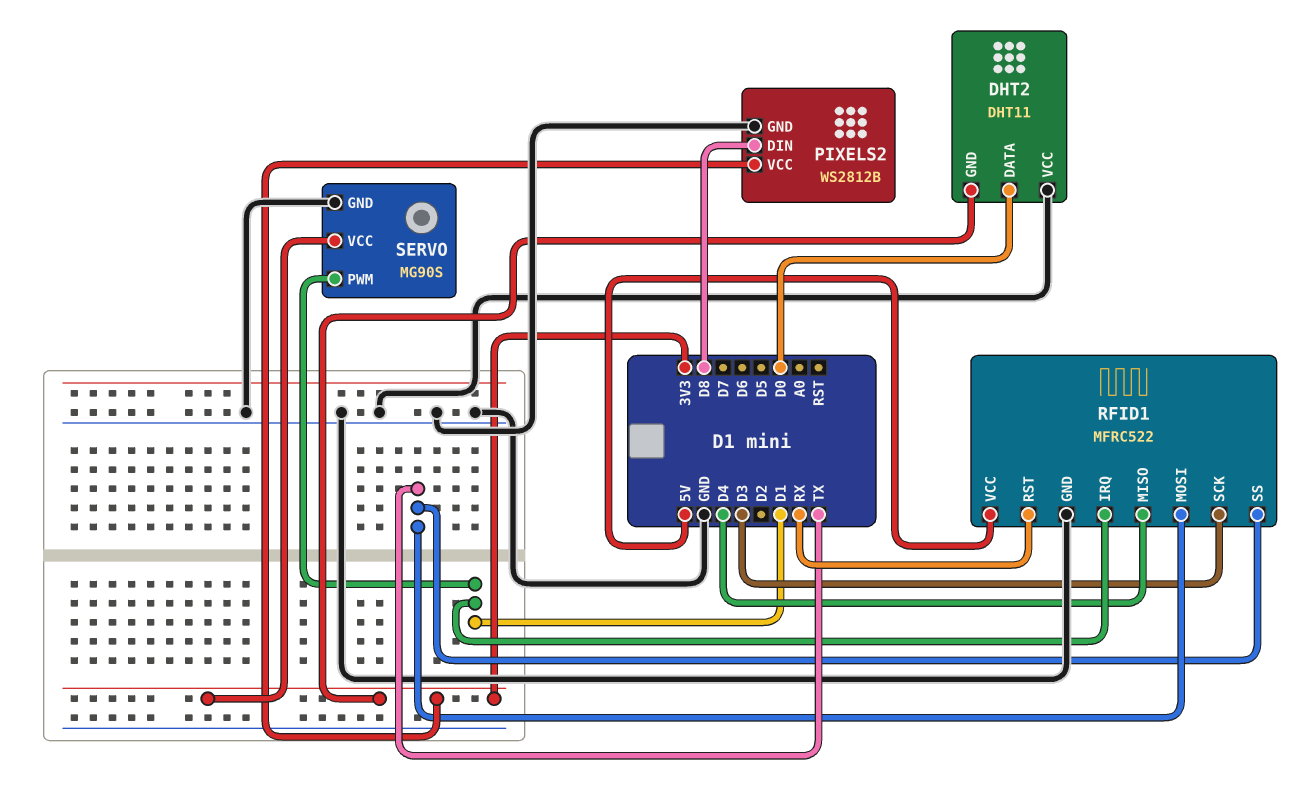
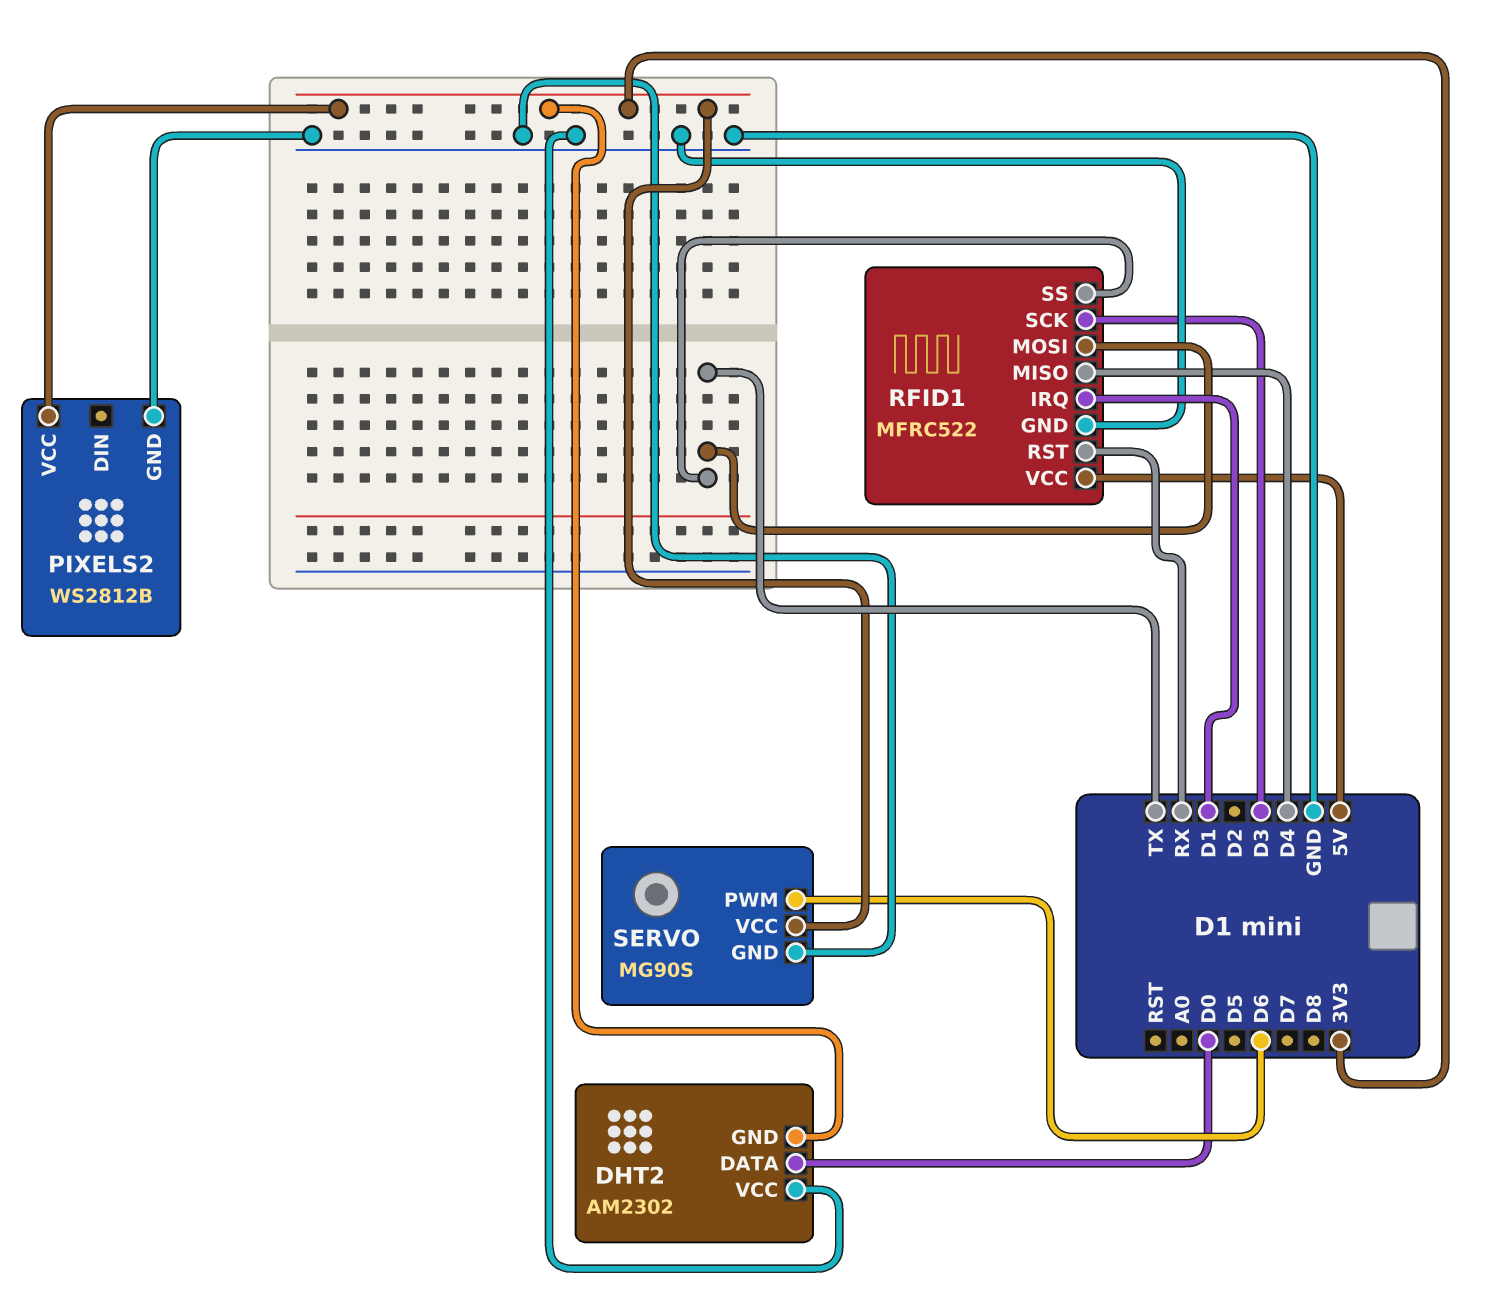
DHT2: DHT11 -> AM2302
PIXELS2 pin DIN: D8 -> none
SERVO pin PWM: D1 -> D6

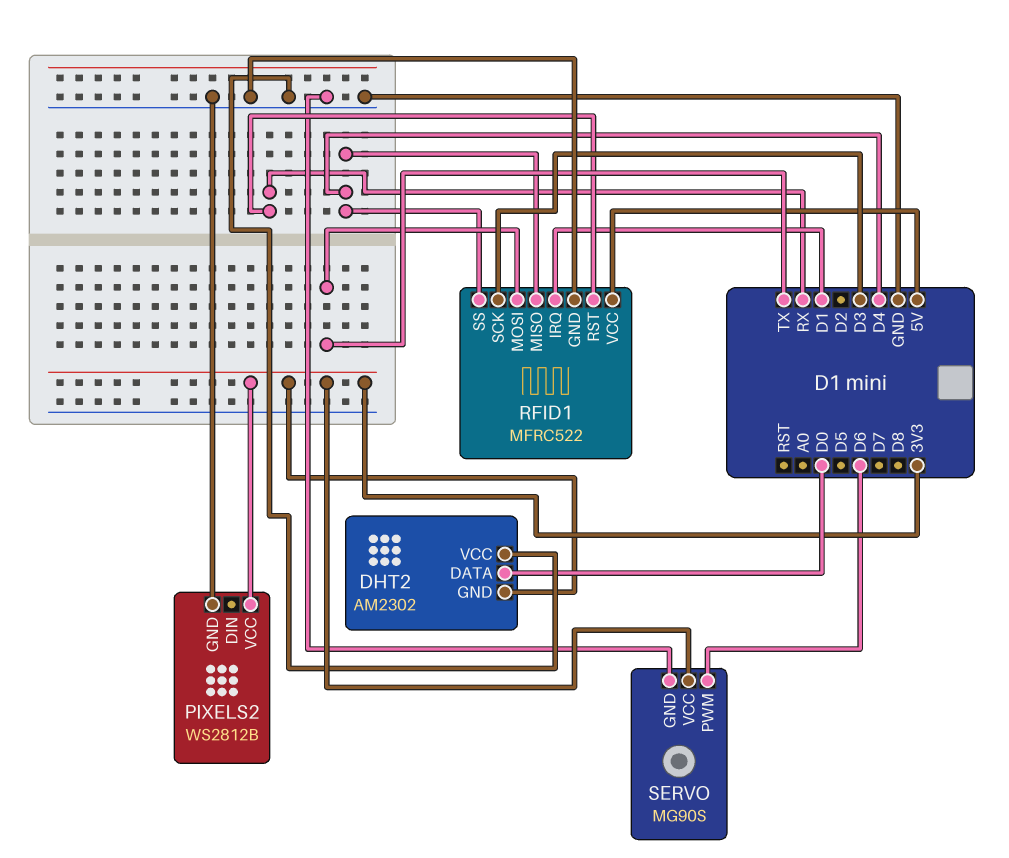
RFID1 pin SS: TX -> D4

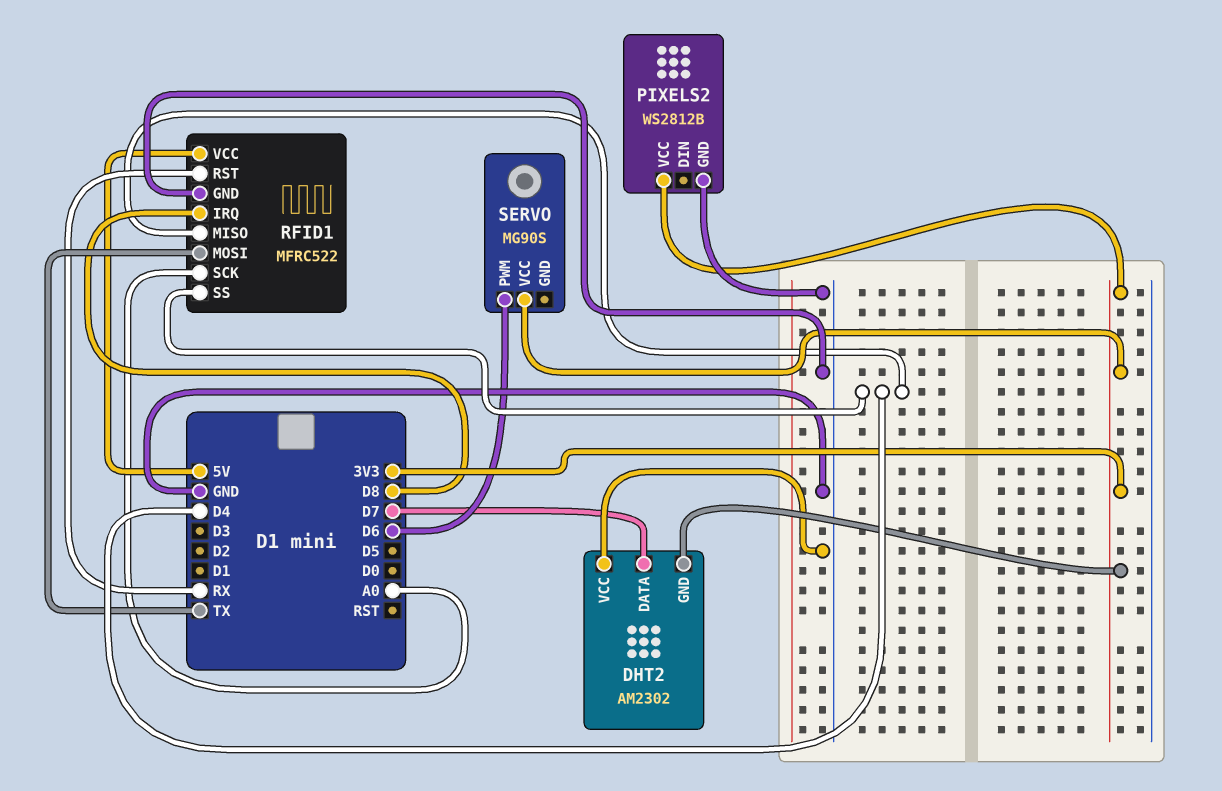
DHT2 pin DATA: D0 -> D7
RFID1 pin IRQ: D1 -> D8
RFID1 pin SCK: D3 -> A0
SERVO pin GND: GND -> none

